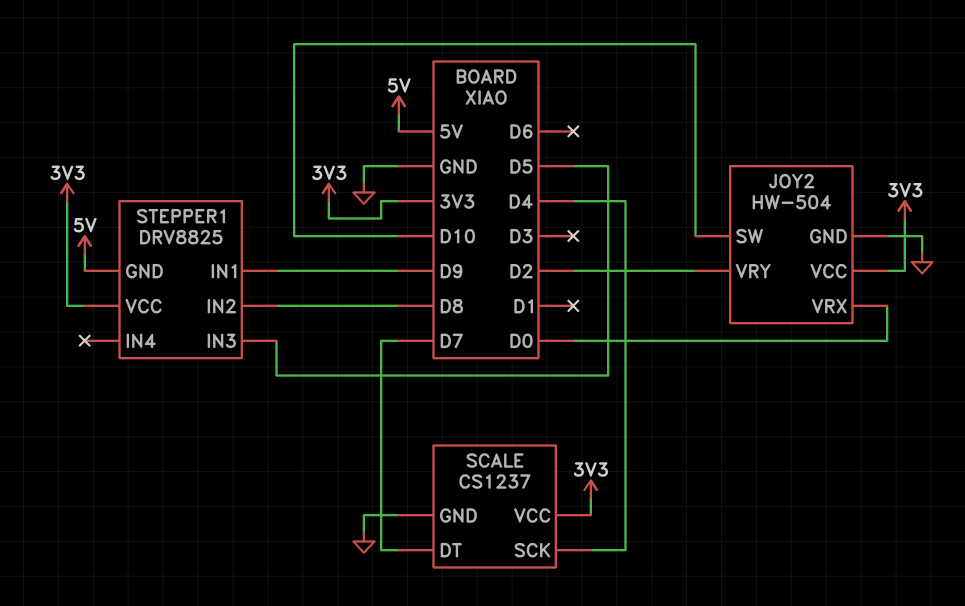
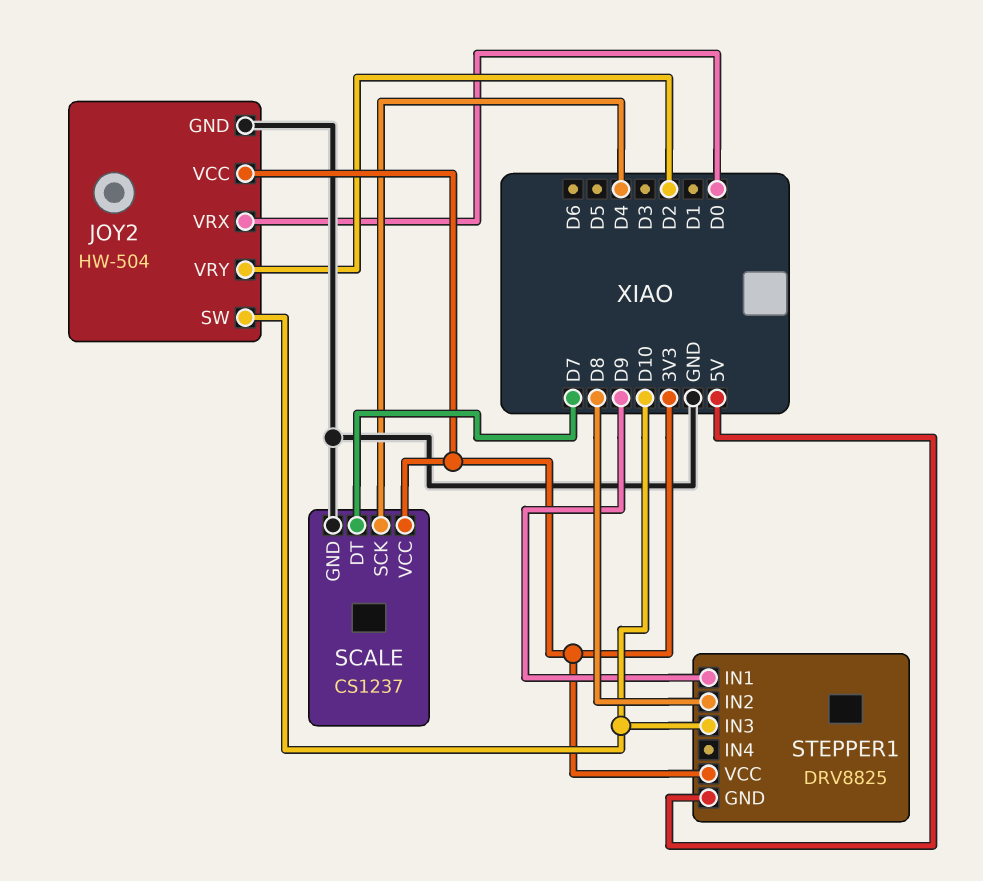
STEPPER1 pin IN3: D5 -> D10

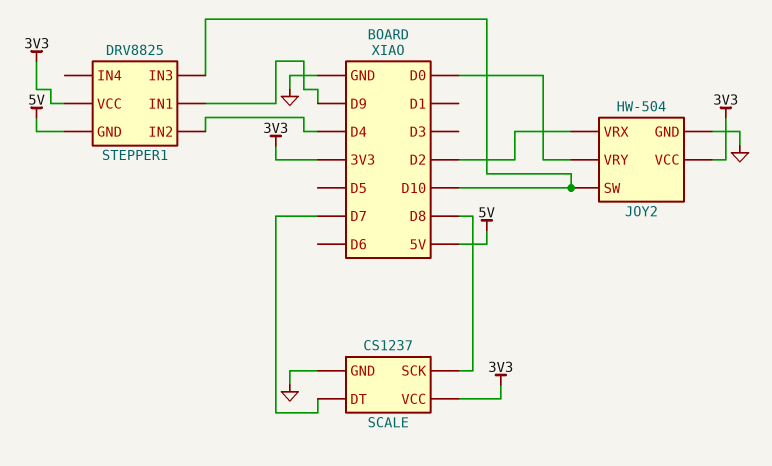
JOY2 pin VRX: D0 -> D2
JOY2 pin VRY: D2 -> D0
SCALE pin SCK: D4 -> D8
STEPPER1 pin IN2: D8 -> D4

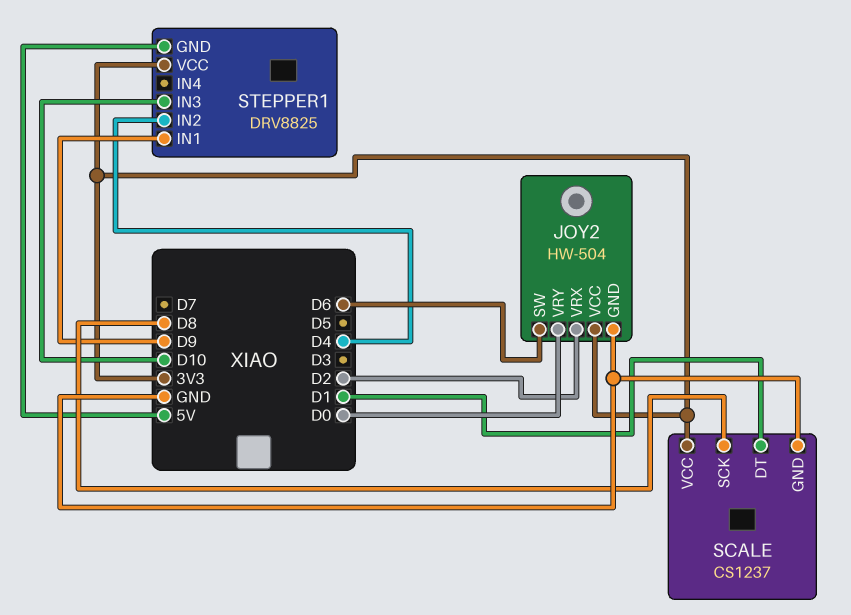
JOY2 pin SW: D10 -> D6
SCALE pin DT: D7 -> D1

